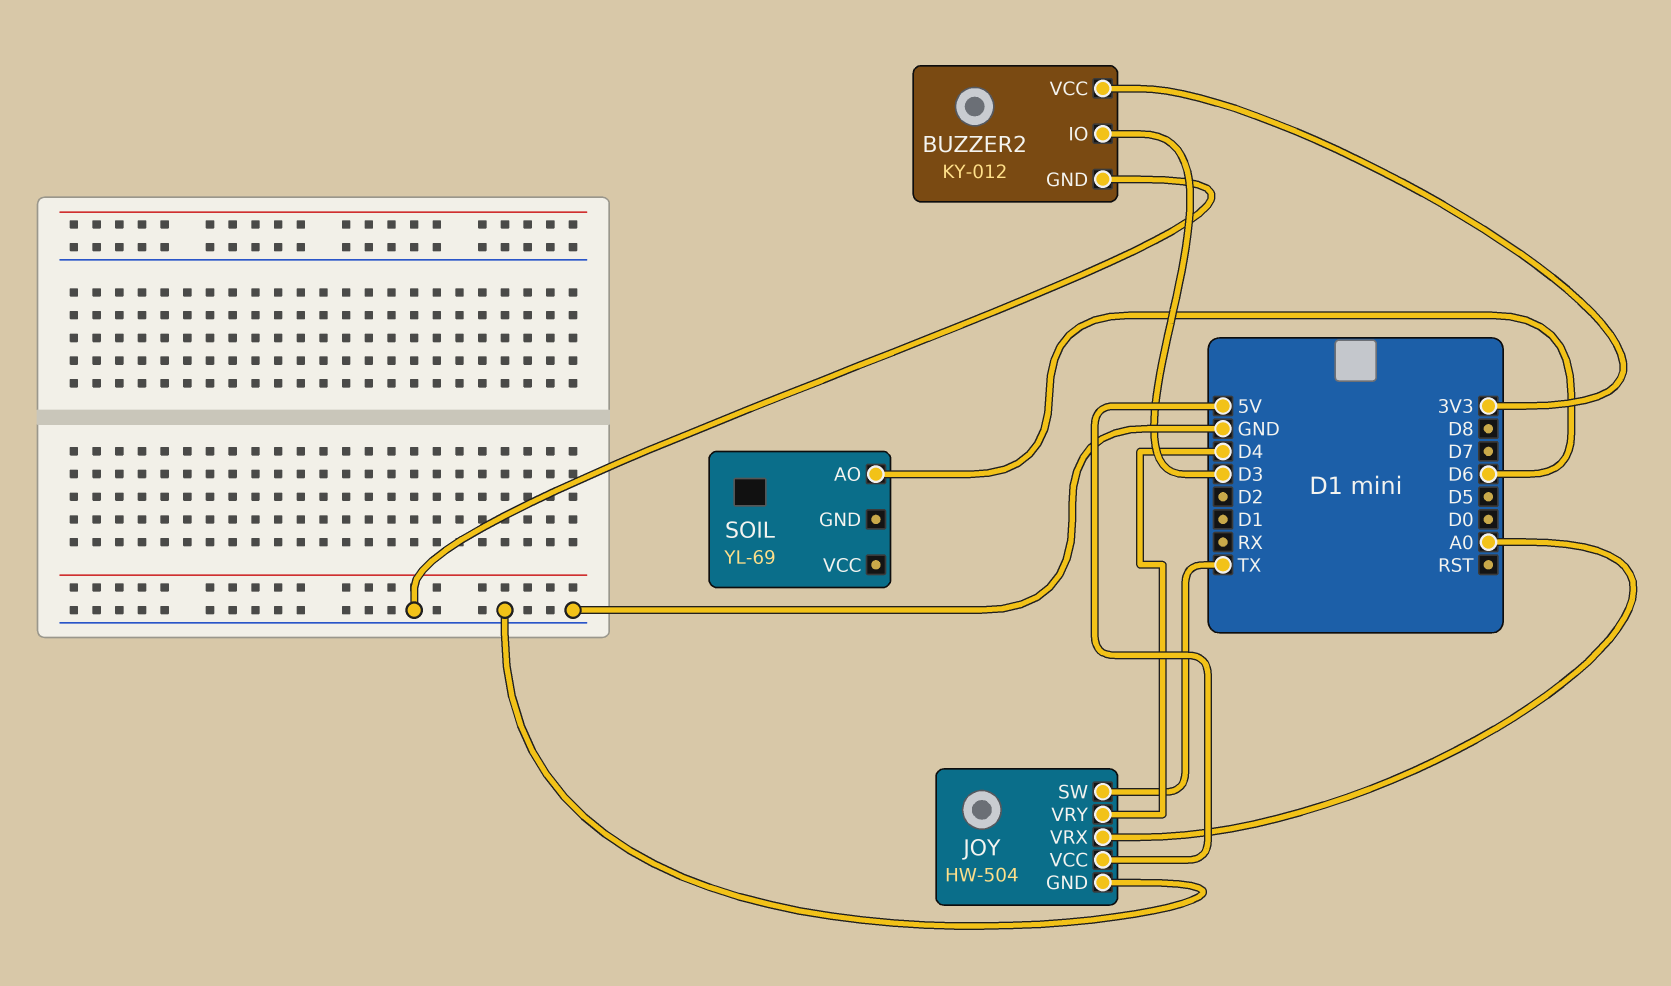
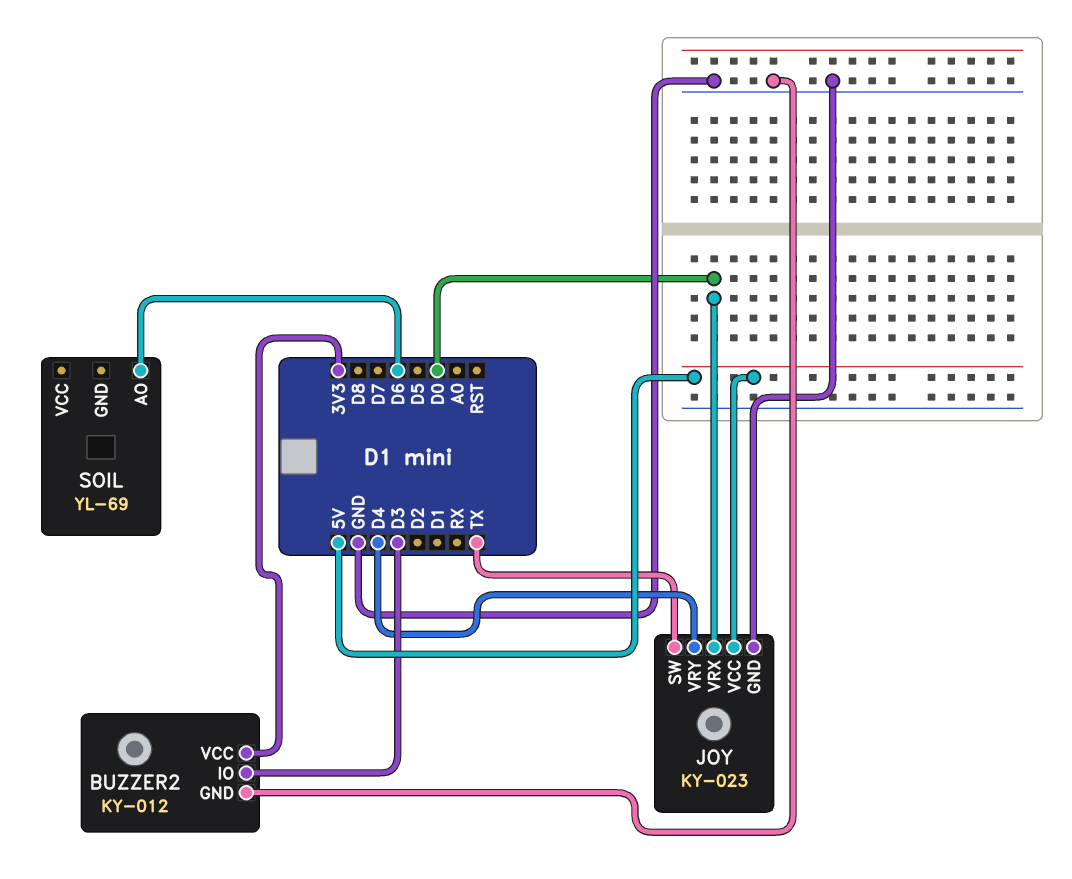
JOY: HW-504 -> KY-023
JOY pin VRX: A0 -> D0

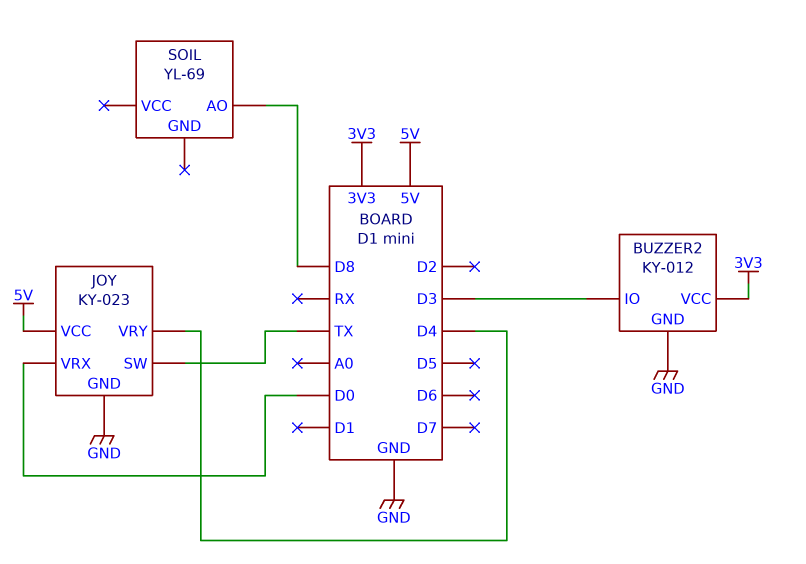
SOIL pin AO: D6 -> D8

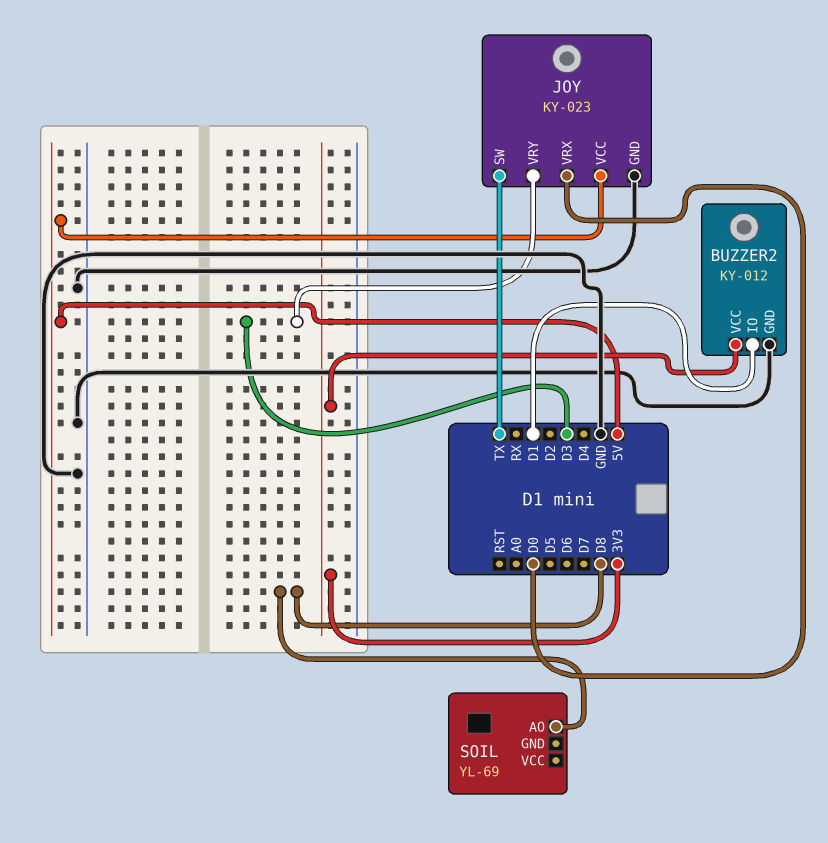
BUZZER2 pin IO: D3 -> D1
JOY pin VRY: D4 -> D3

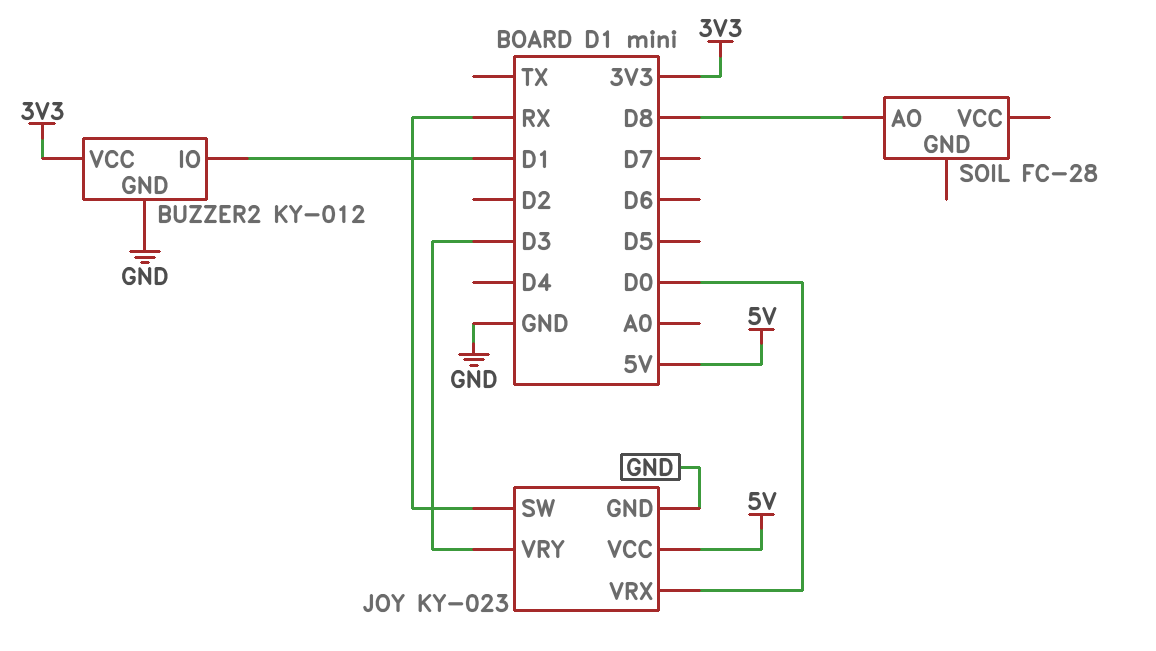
JOY pin SW: TX -> RX
SOIL: YL-69 -> FC-28

